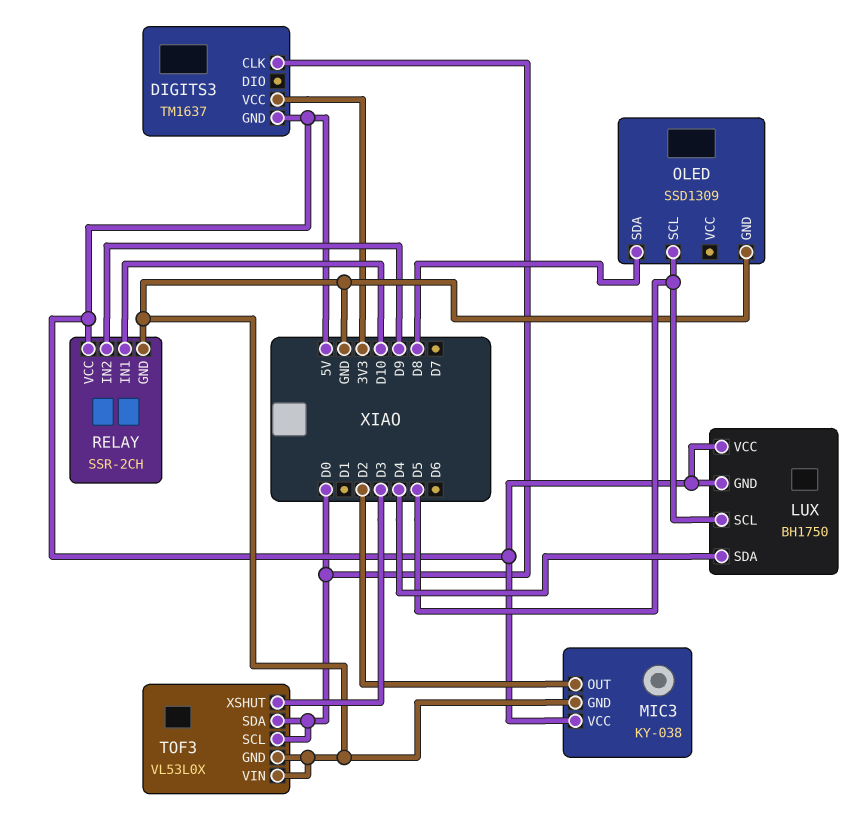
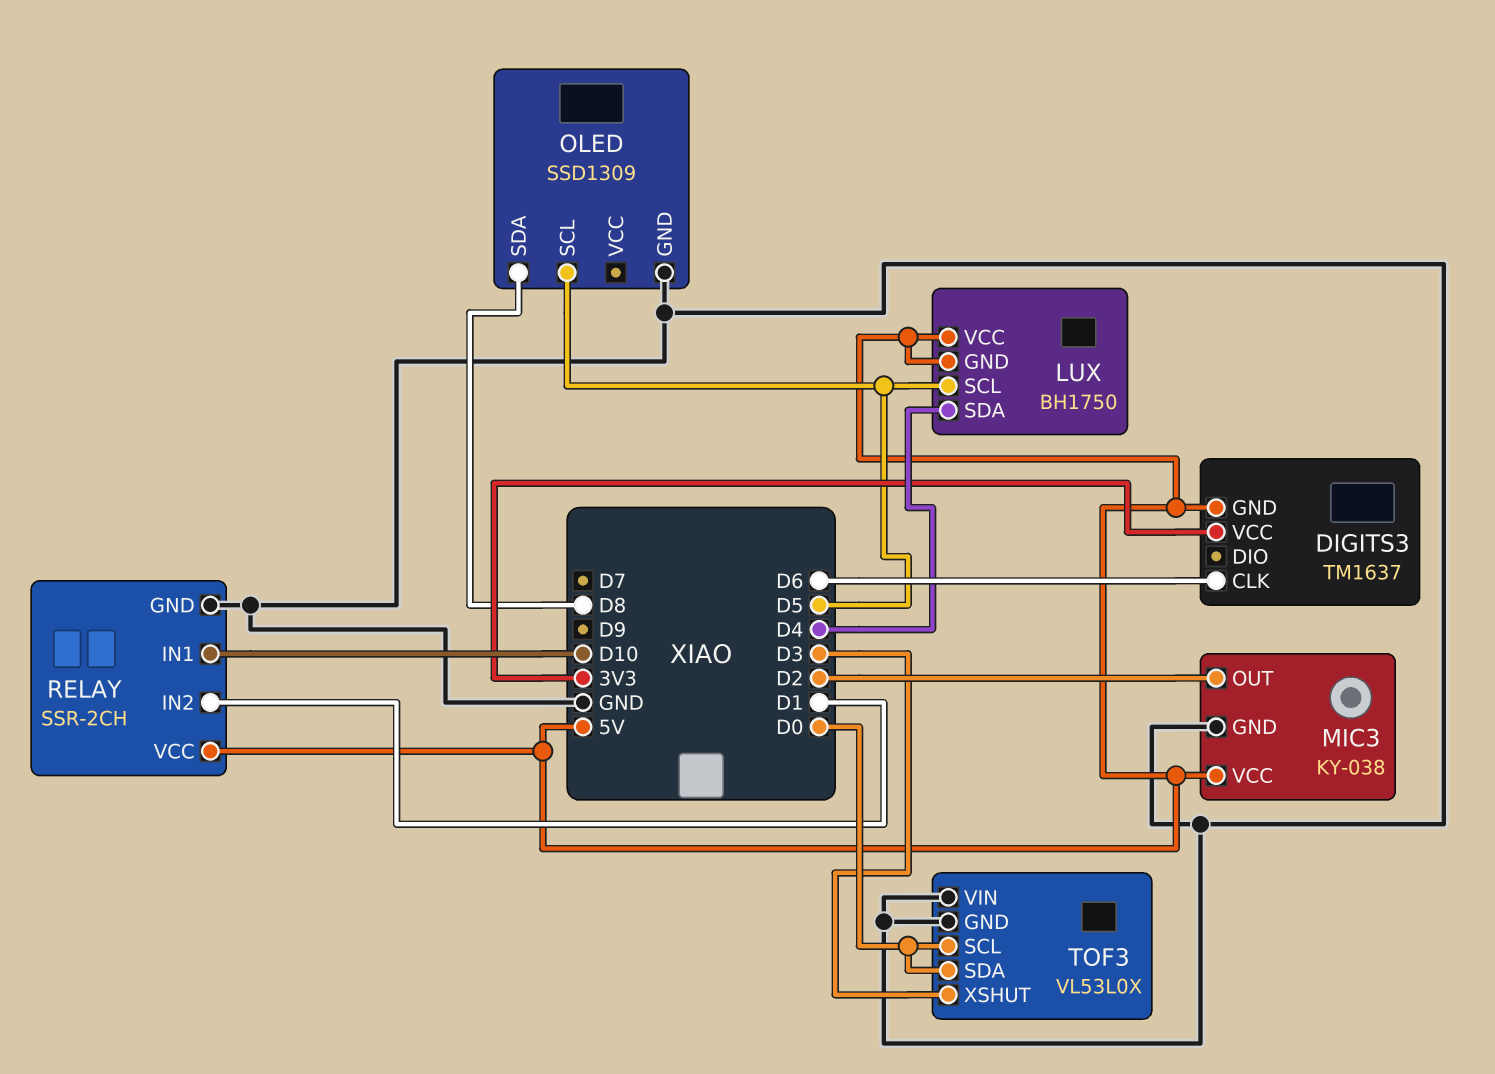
DIGITS3 pin CLK: D0 -> D6
RELAY pin IN2: D9 -> D1

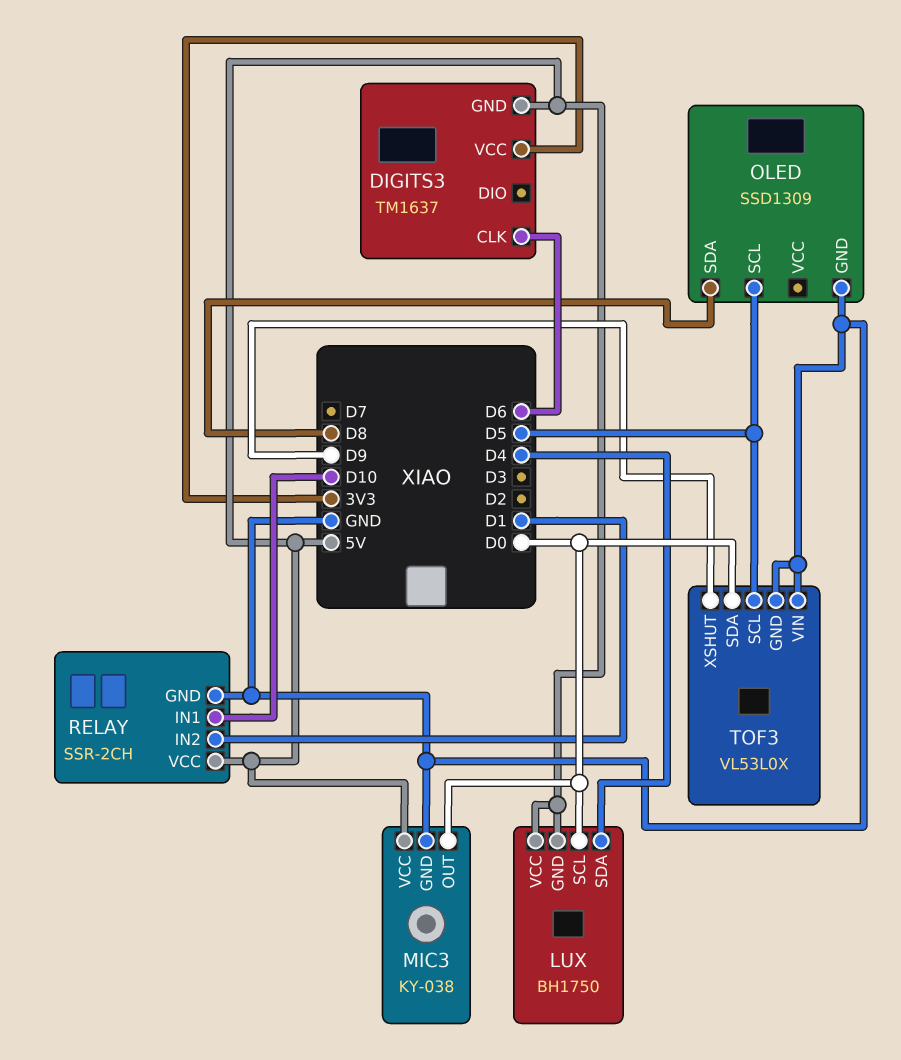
LUX pin SCL: D5 -> D0
MIC3 pin OUT: D2 -> D0
TOF3 pin SCL: D0 -> D5
TOF3 pin XSHUT: D3 -> D9

